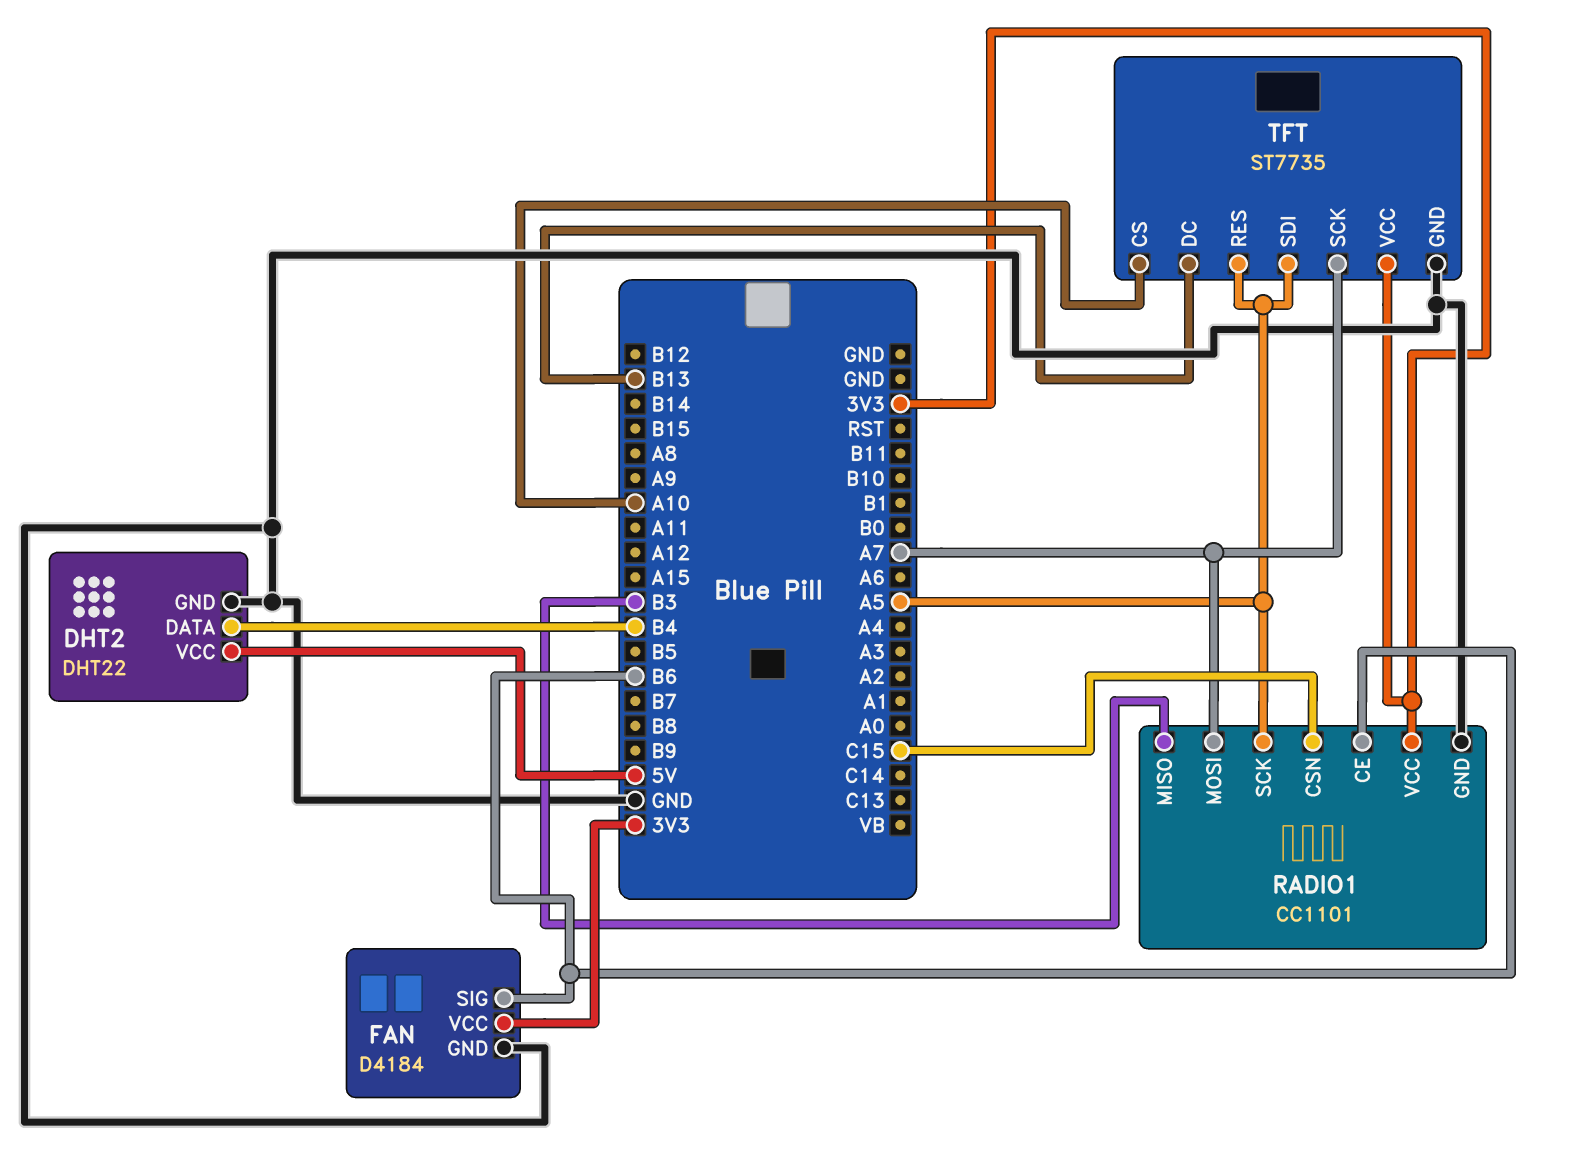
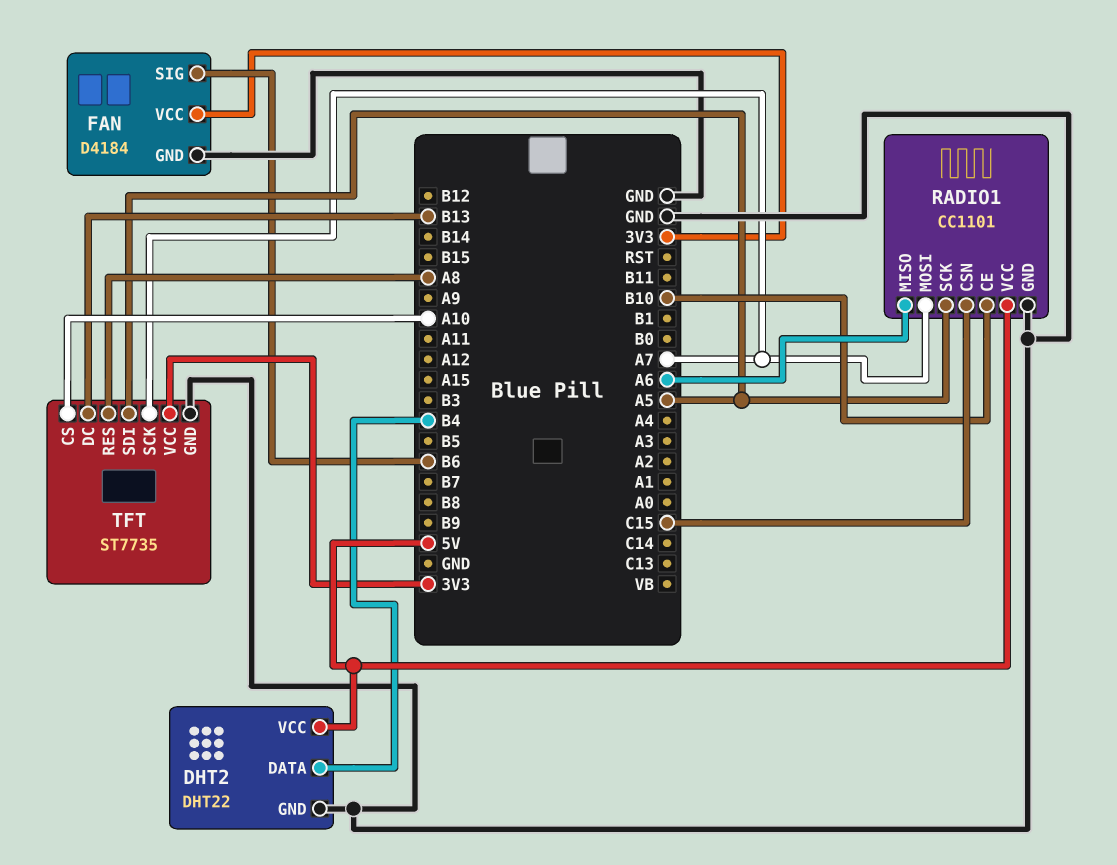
RADIO1 pin CE: B6 -> B10
RADIO1 pin MISO: B3 -> A6
RADIO1 pin VCC: 3V3 -> 5V
TFT pin RES: A5 -> A8

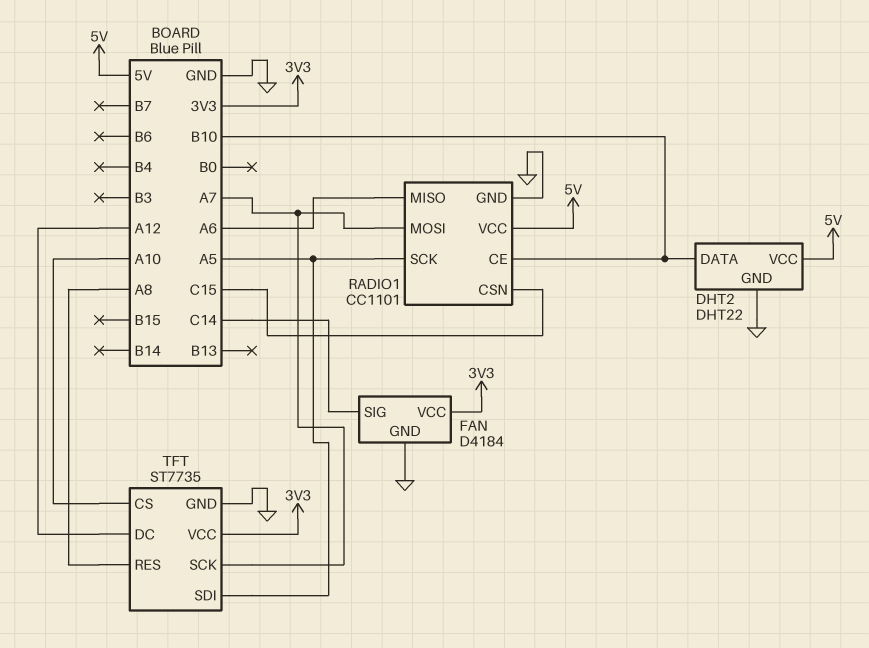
DHT2 pin DATA: B4 -> B10
FAN pin SIG: B6 -> C14
TFT pin DC: B13 -> A12

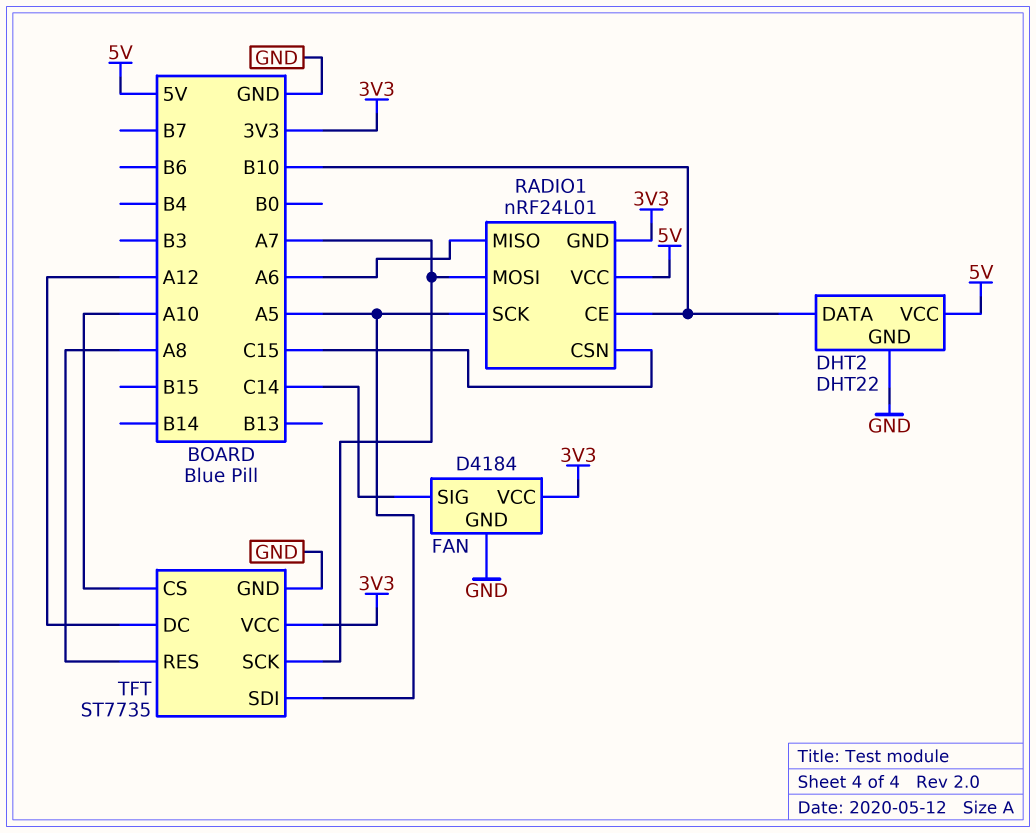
RADIO1: CC1101 -> nRF24L01
RADIO1 pin GND: GND -> 3V3

